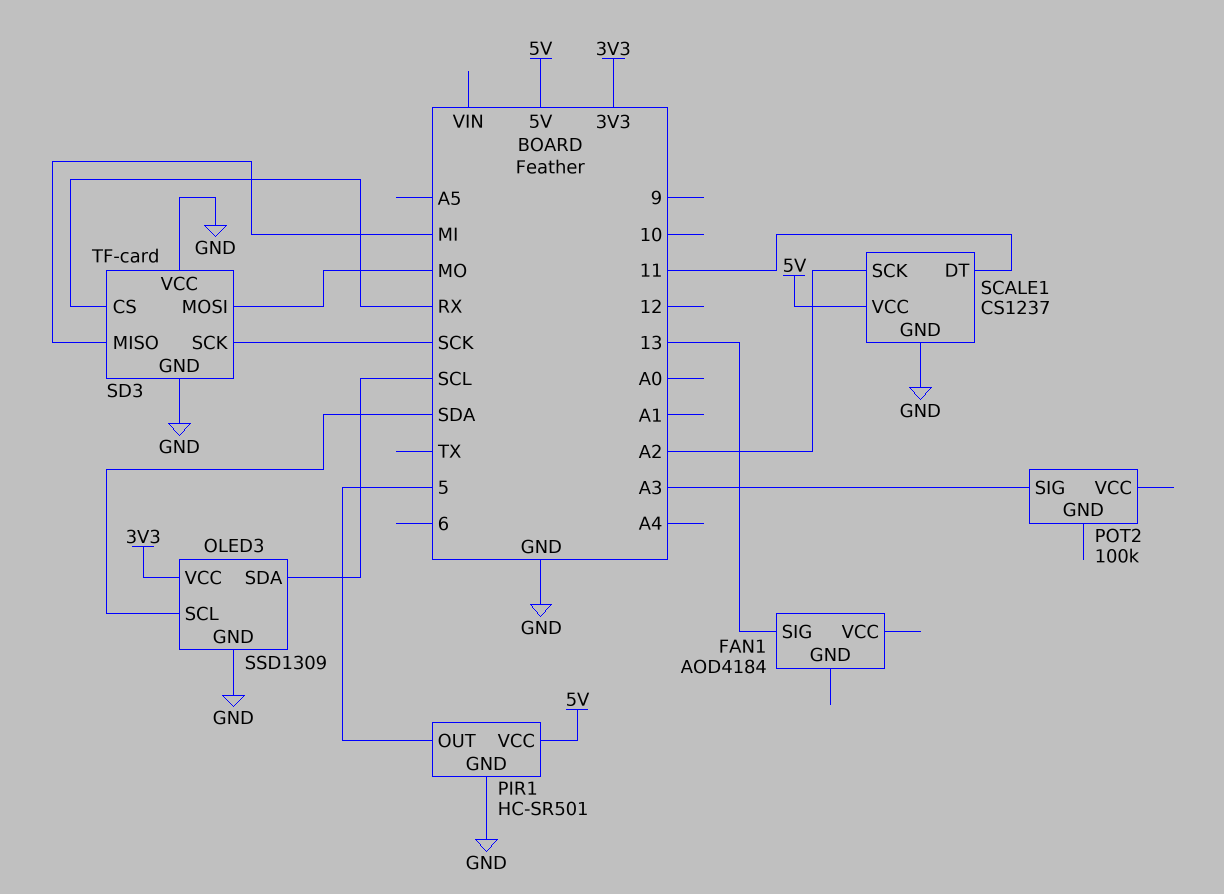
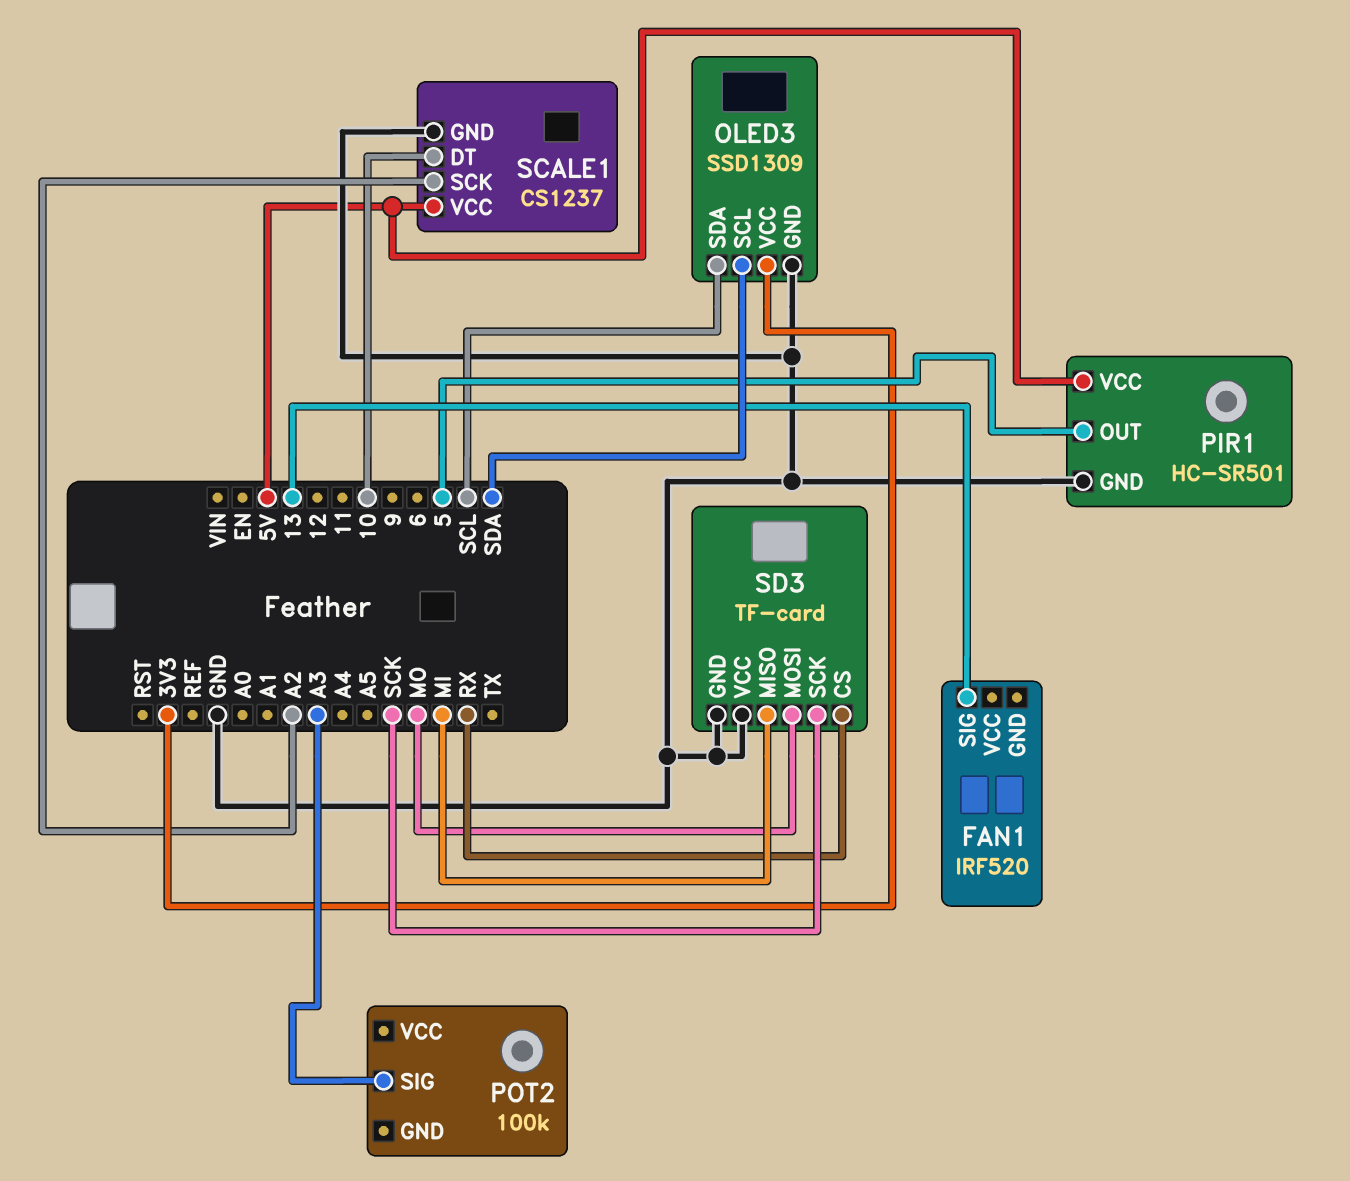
FAN1: AOD4184 -> IRF520
SCALE1 pin DT: 11 -> 10

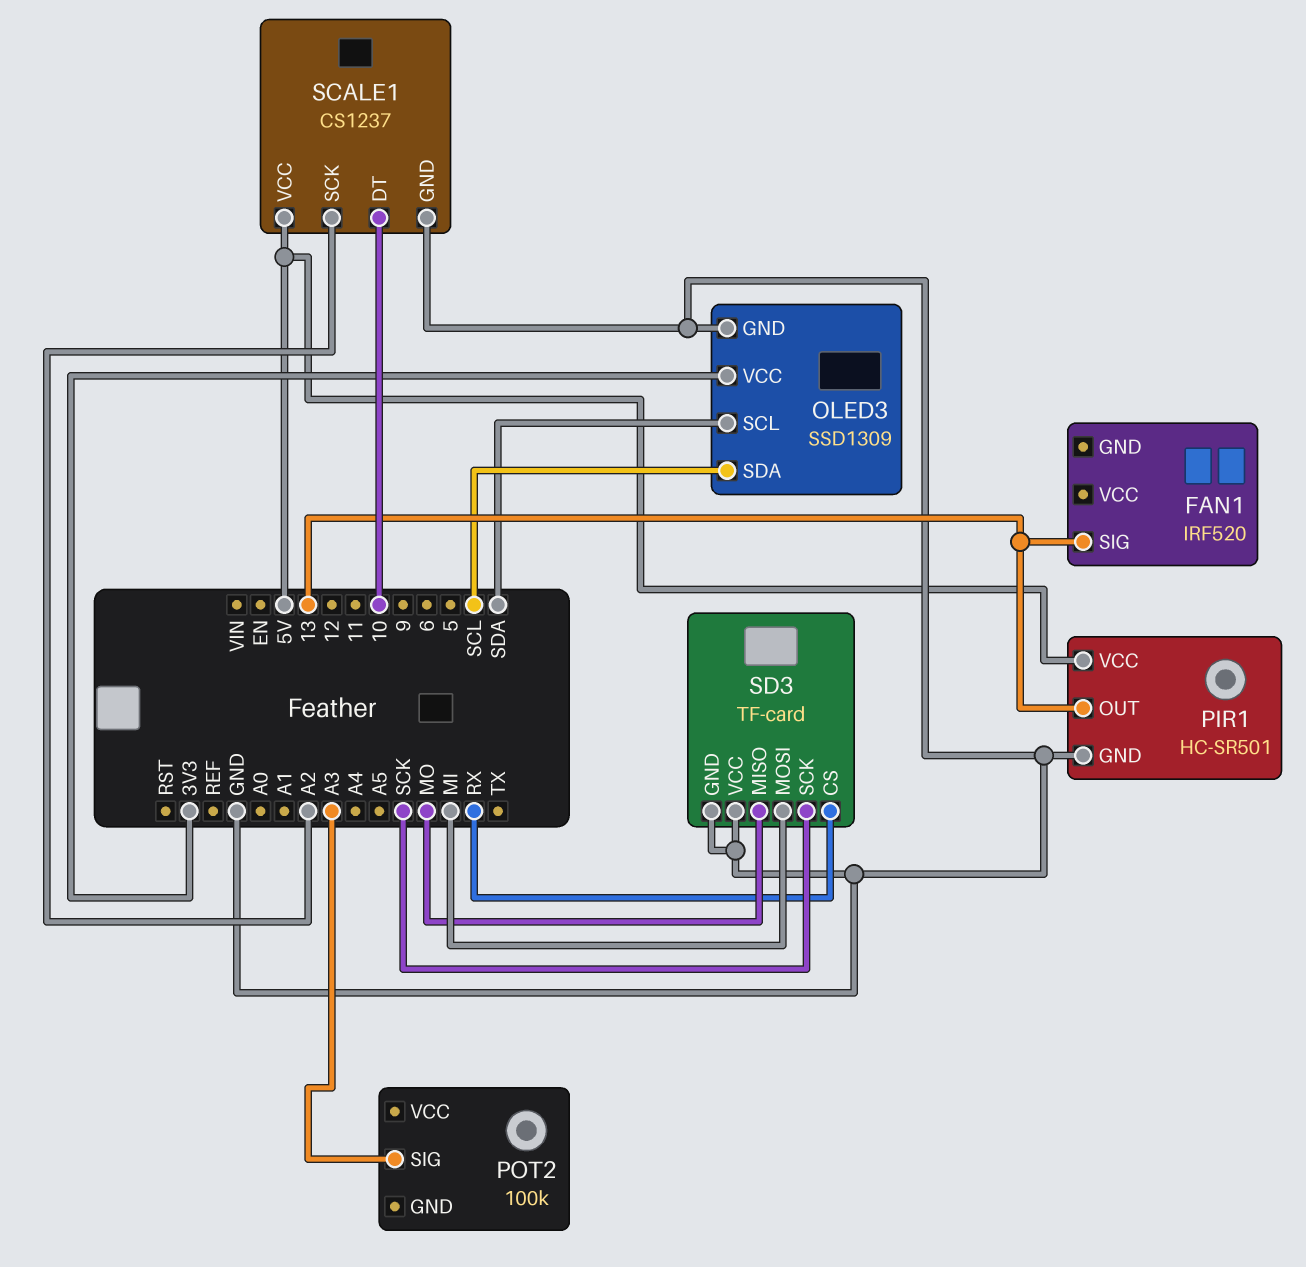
PIR1 pin OUT: 5 -> 13
SD3 pin MISO: MI -> MO
SD3 pin MOSI: MO -> MI

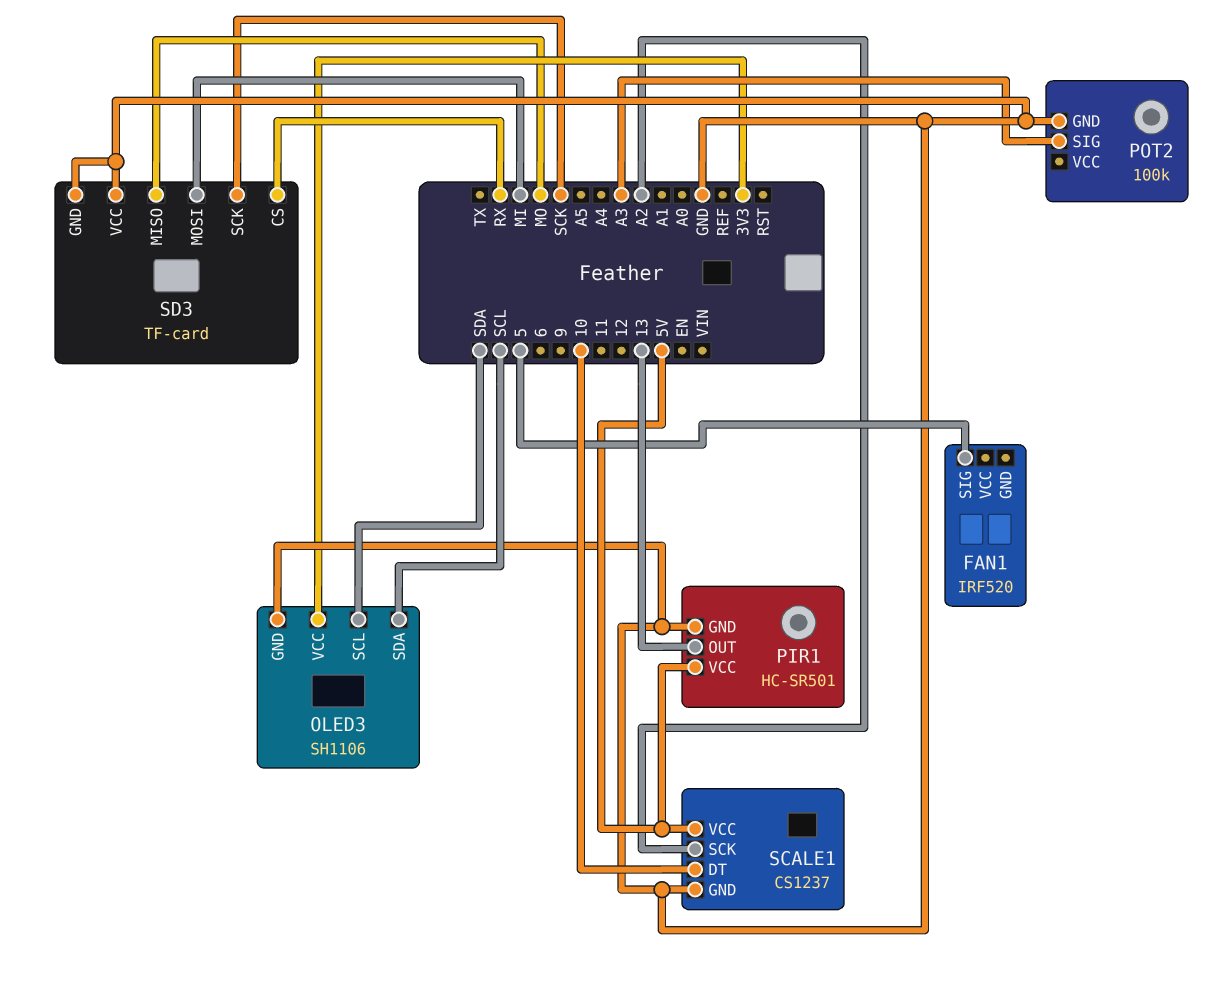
FAN1 pin SIG: 13 -> 5
OLED3: SSD1309 -> SH1106
POT2 pin GND: none -> GND

